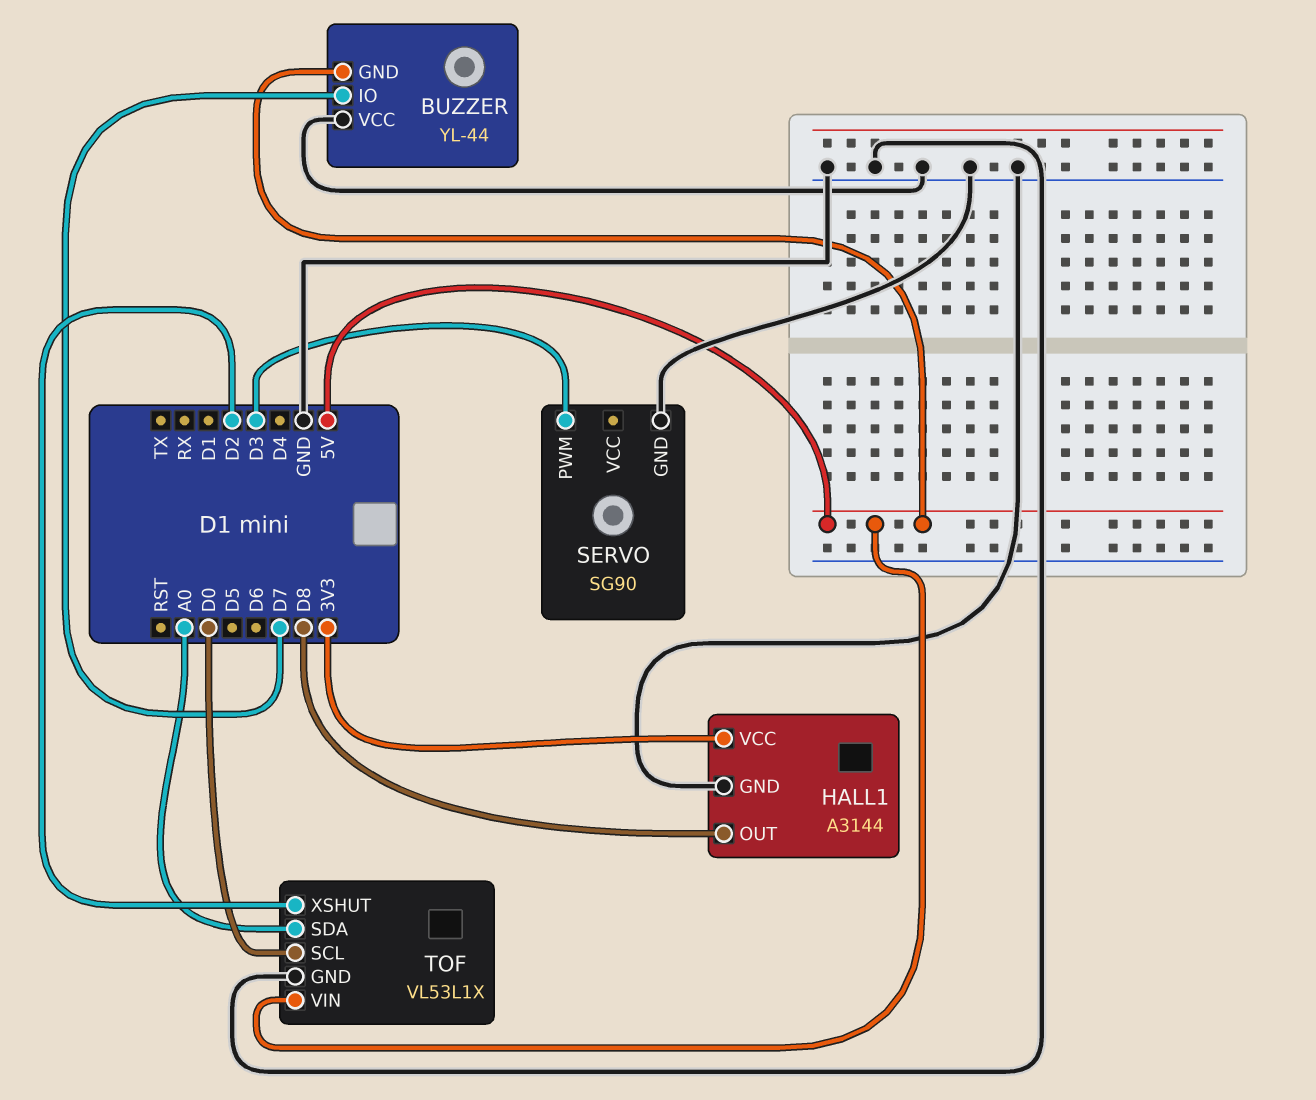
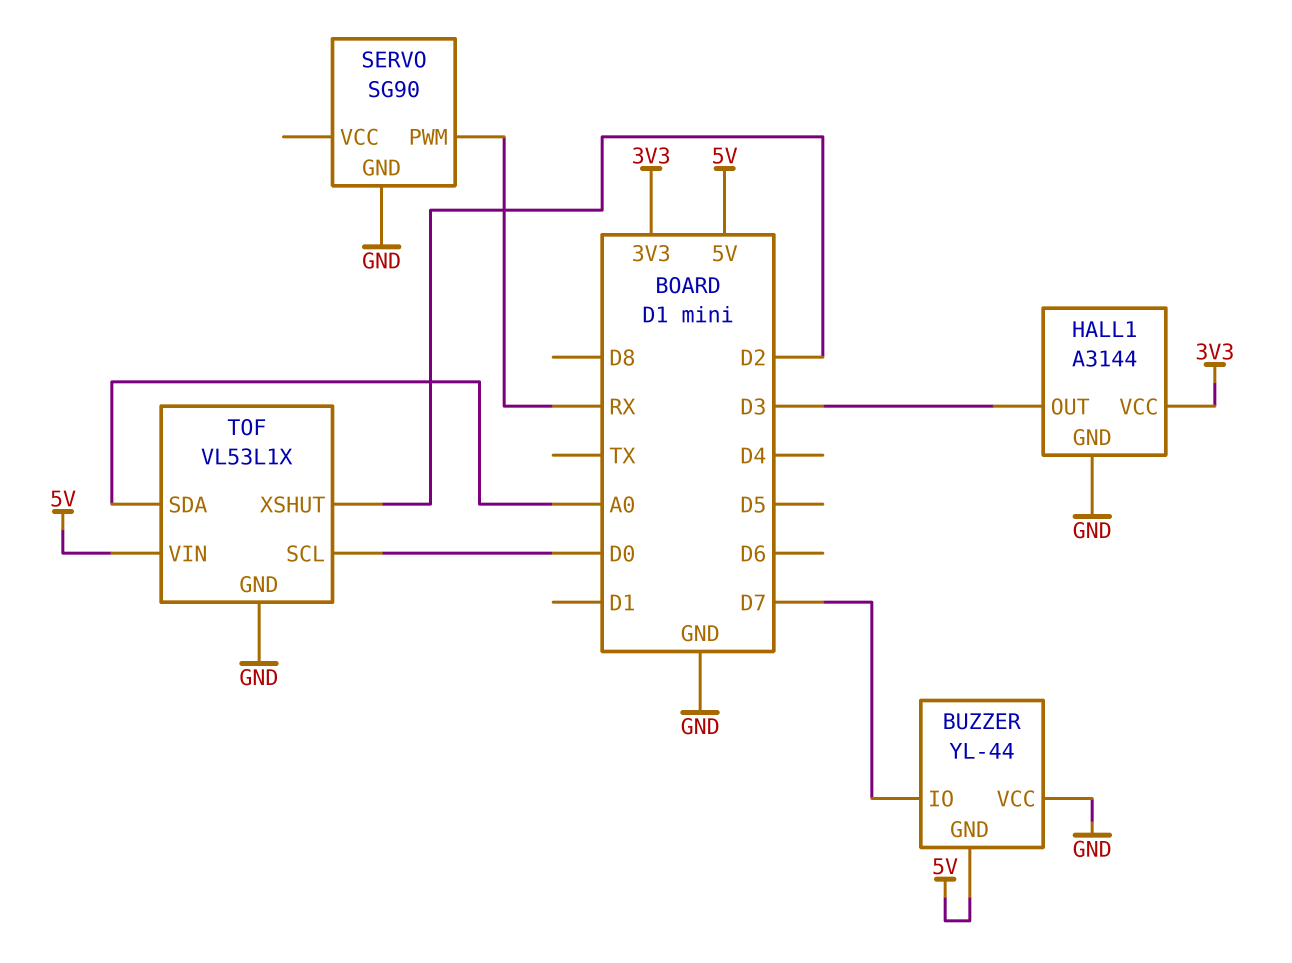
HALL1 pin OUT: D8 -> D3
SERVO pin PWM: D3 -> RX

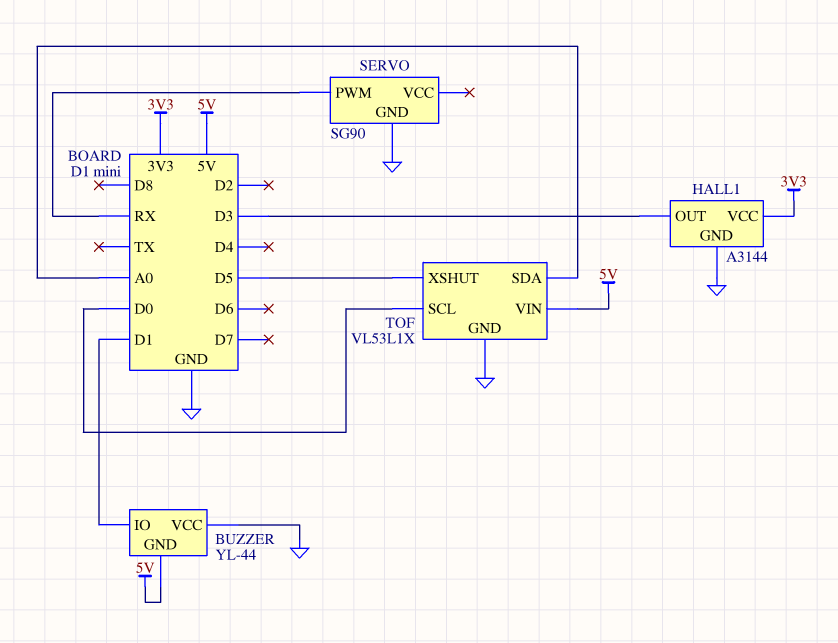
BUZZER pin IO: D7 -> D1
TOF pin XSHUT: D2 -> D5

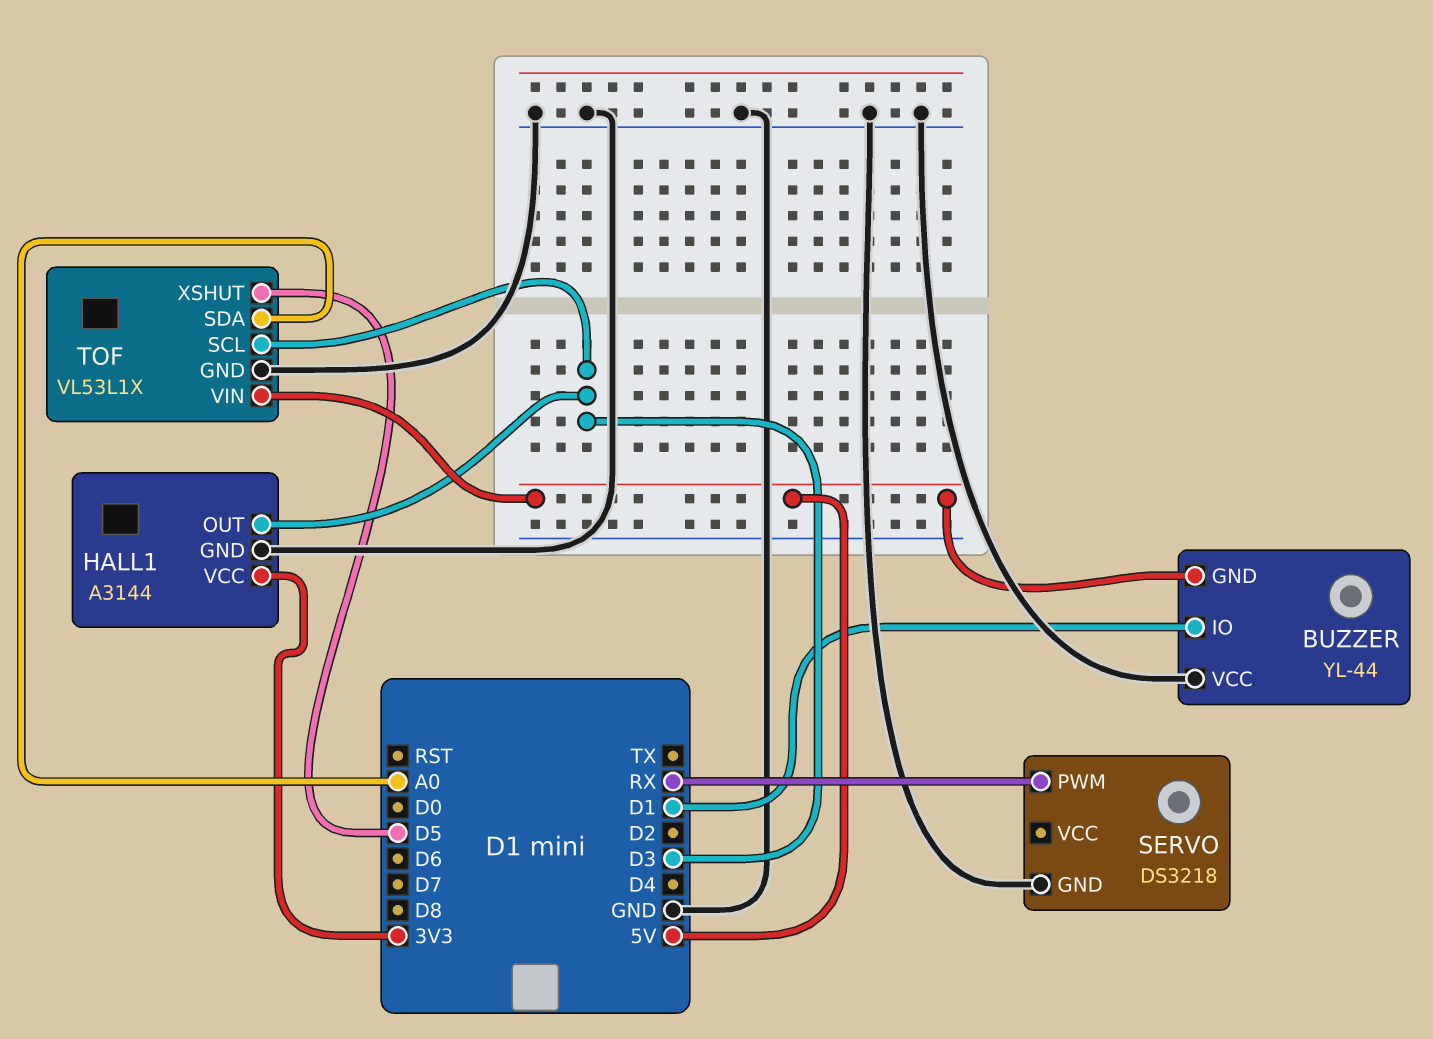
SERVO: SG90 -> DS3218
TOF pin SCL: D0 -> D3

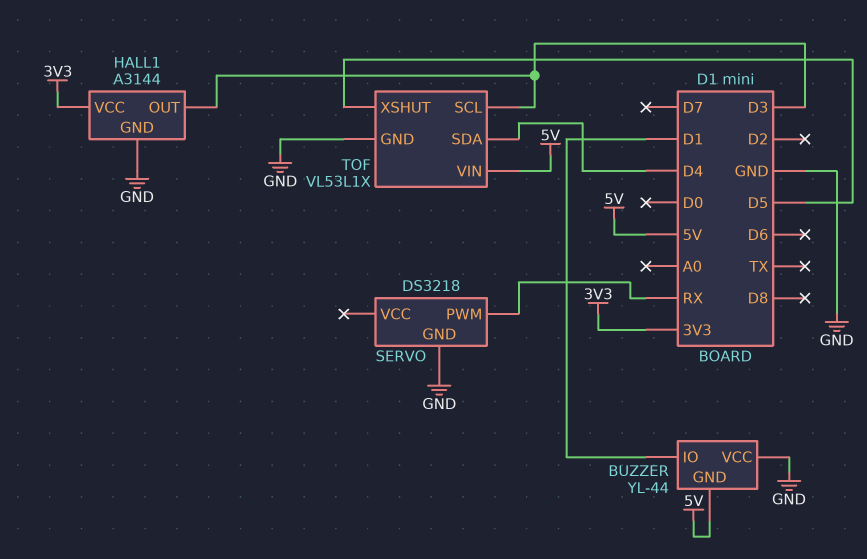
TOF pin SDA: A0 -> D4

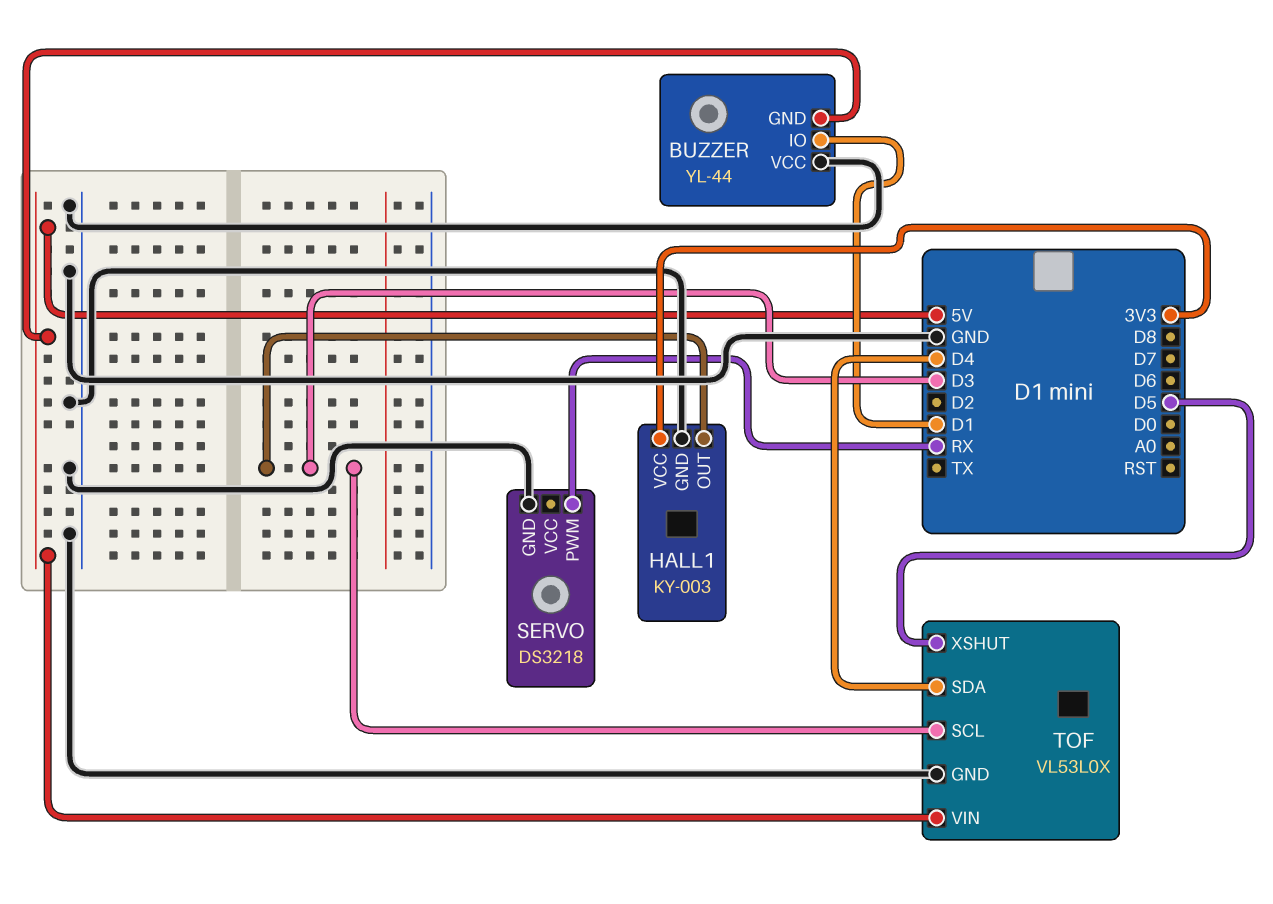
HALL1: A3144 -> KY-003
TOF: VL53L1X -> VL53L0X

